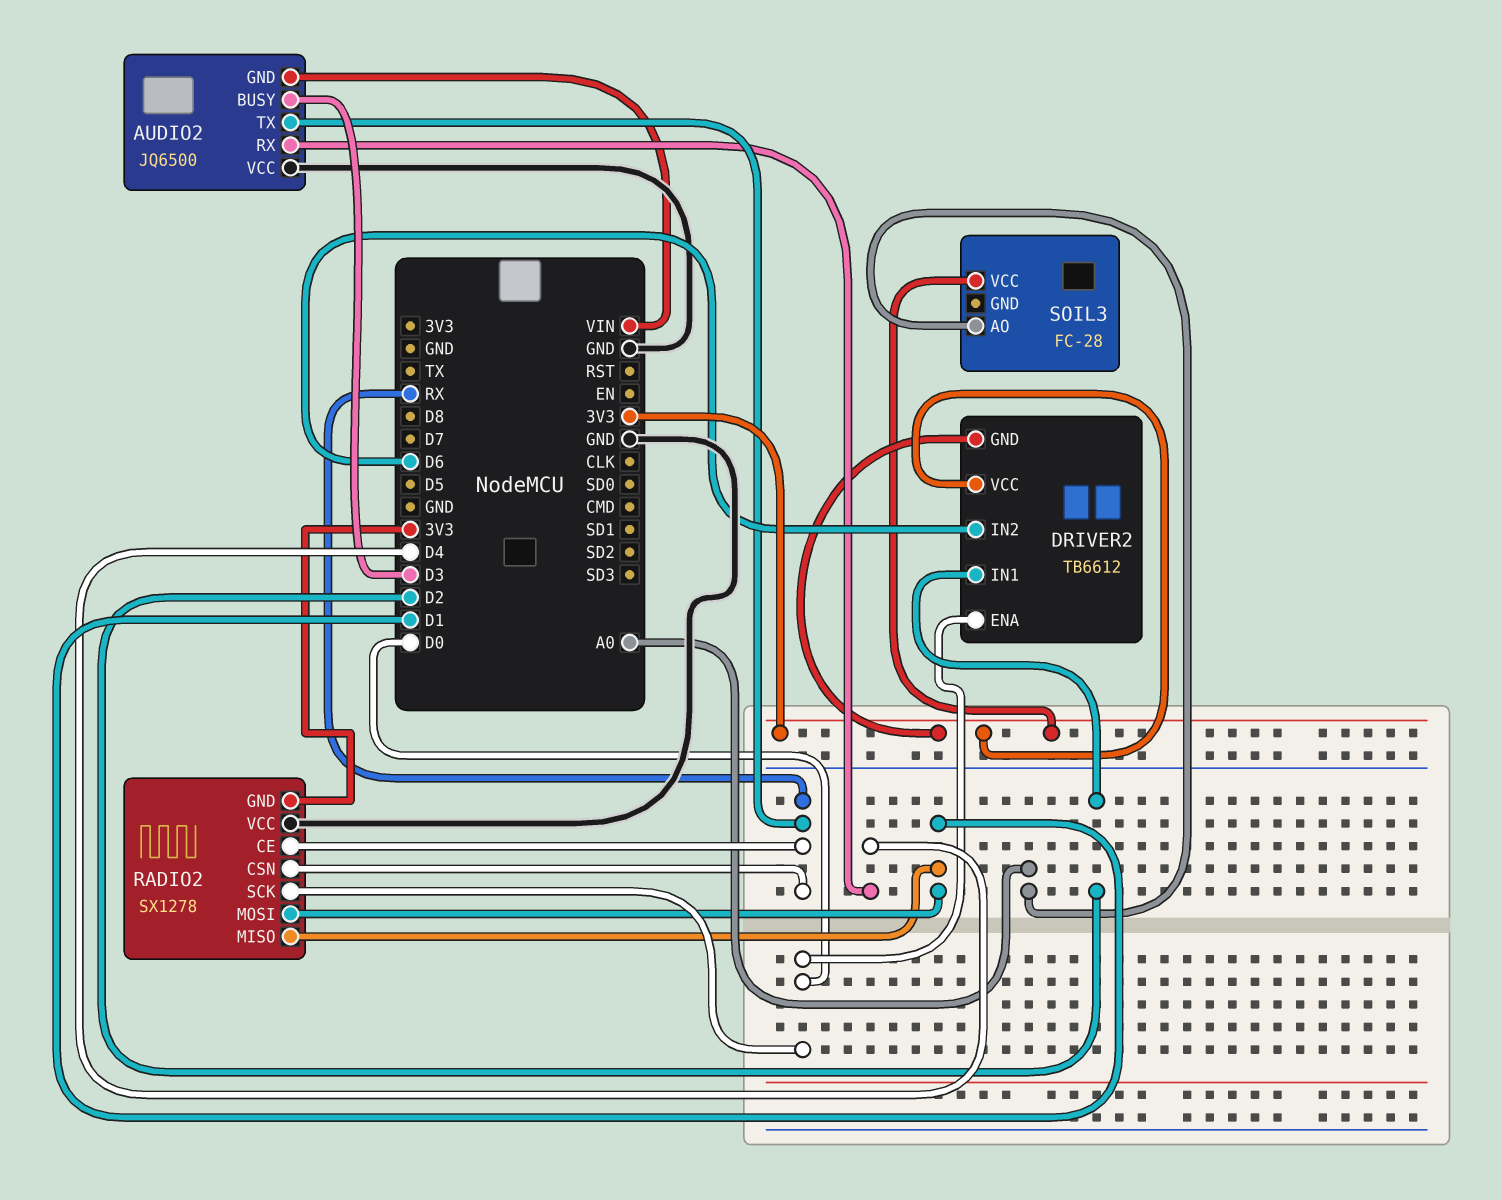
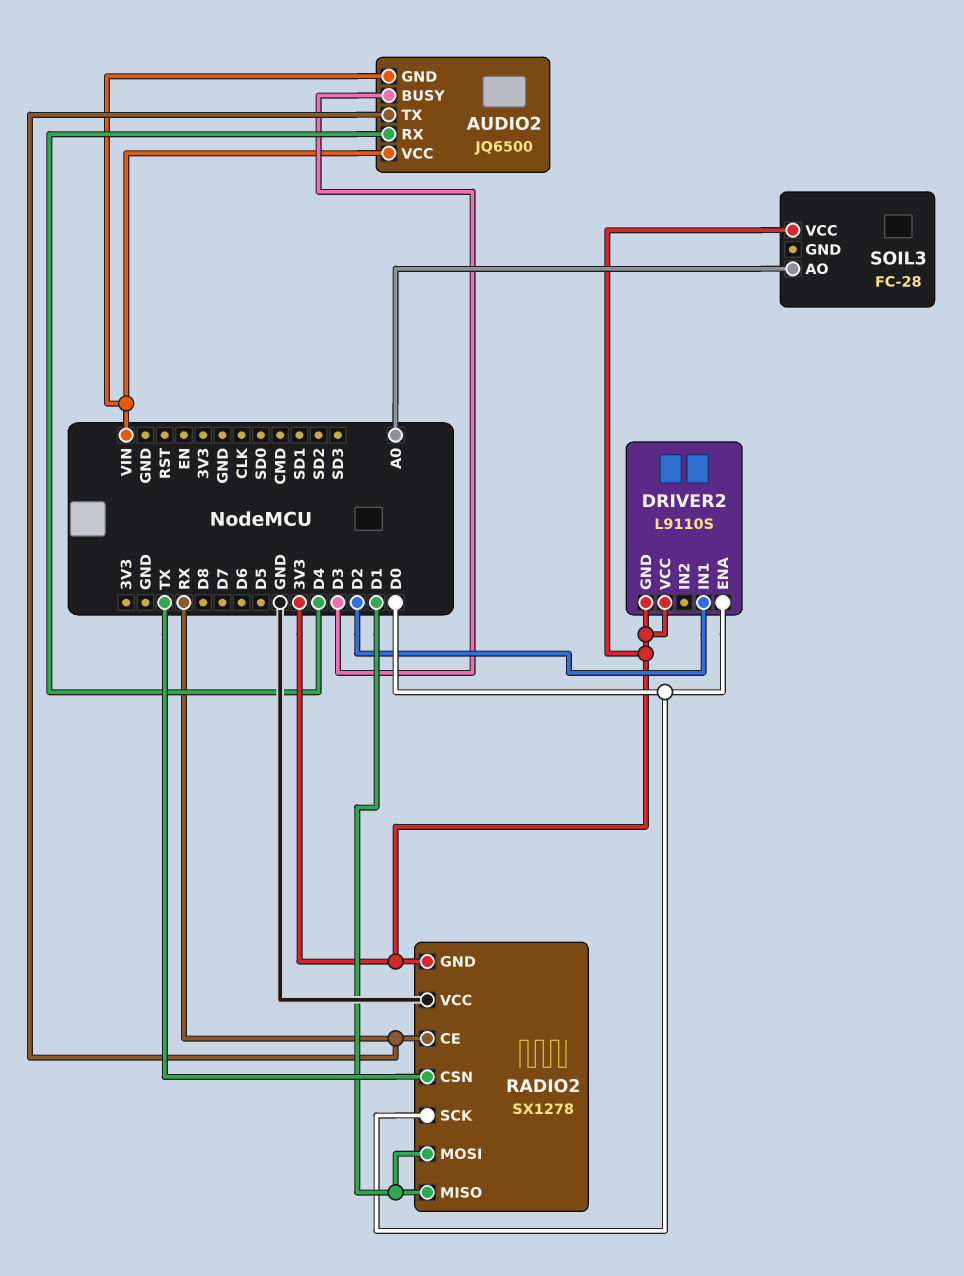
AUDIO2 pin VCC: GND -> VIN
DRIVER2: TB6612 -> L9110S
DRIVER2 pin IN2: D6 -> none
RADIO2 pin CSN: RX -> TX

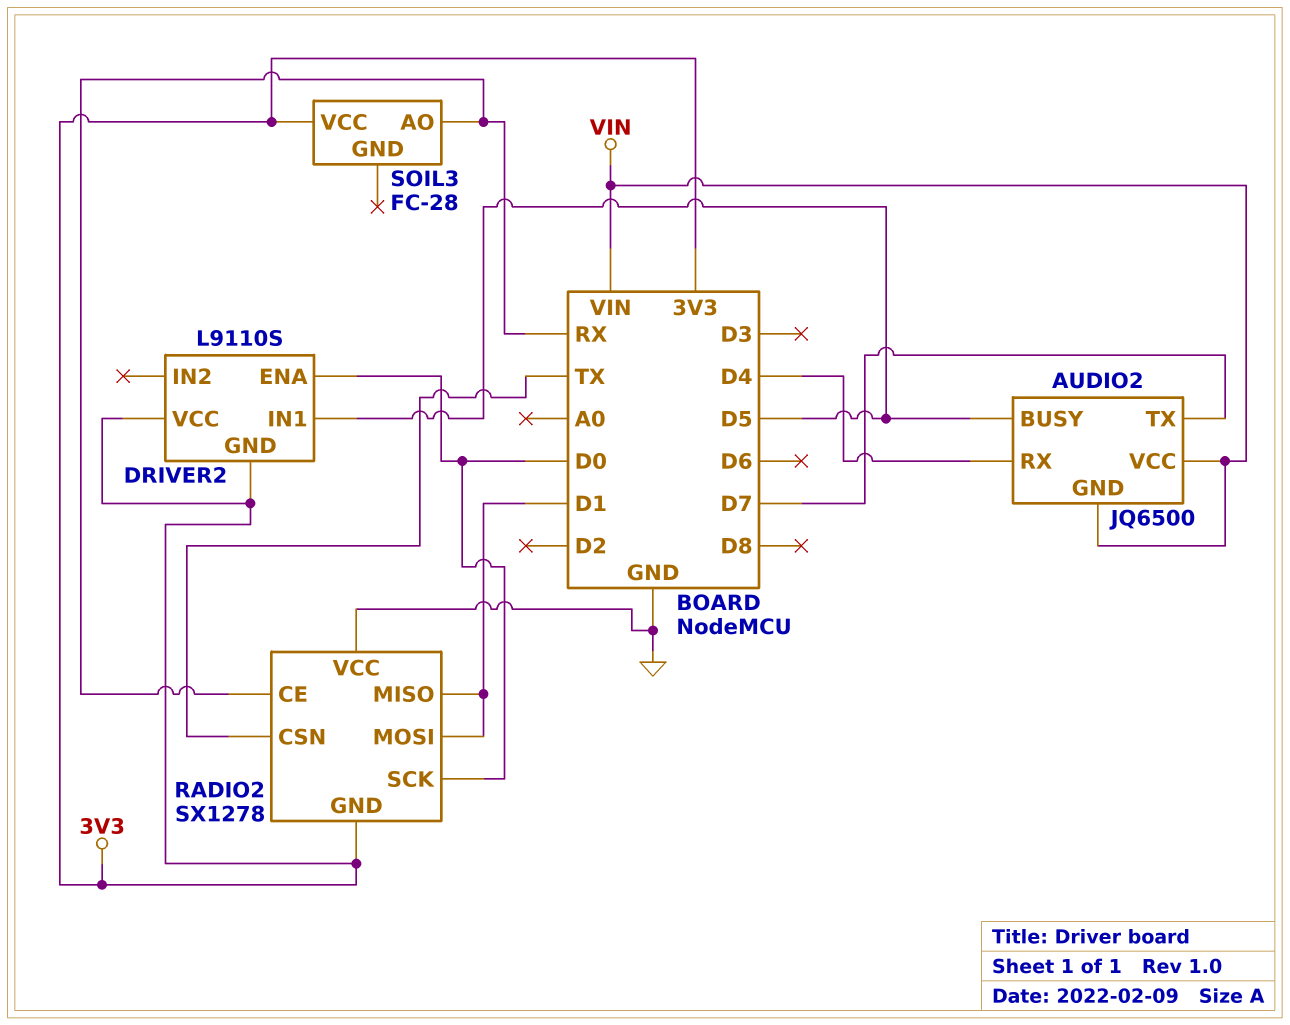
AUDIO2 pin BUSY: D3 -> D5
AUDIO2 pin TX: RX -> D7
DRIVER2 pin IN1: D2 -> D5
SOIL3 pin AO: A0 -> RX

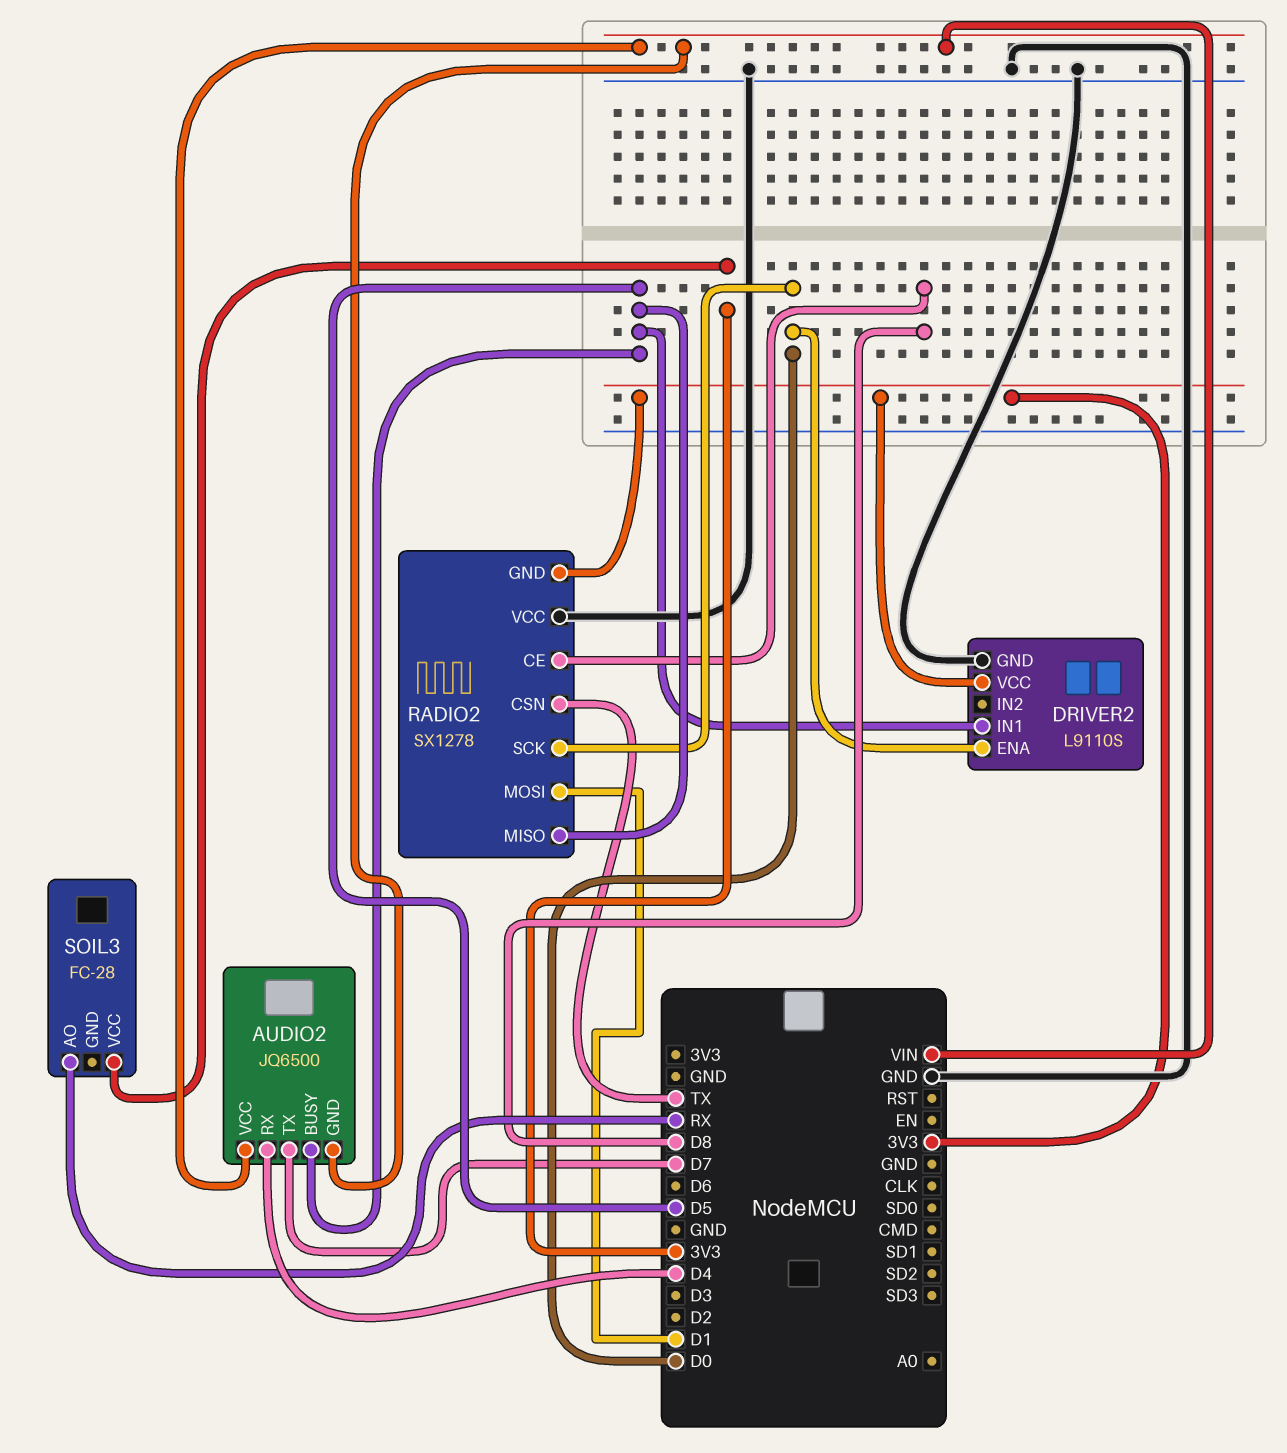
DRIVER2 pin GND: 3V3 -> GND
RADIO2 pin CE: RX -> D8
RADIO2 pin MISO: D1 -> D5

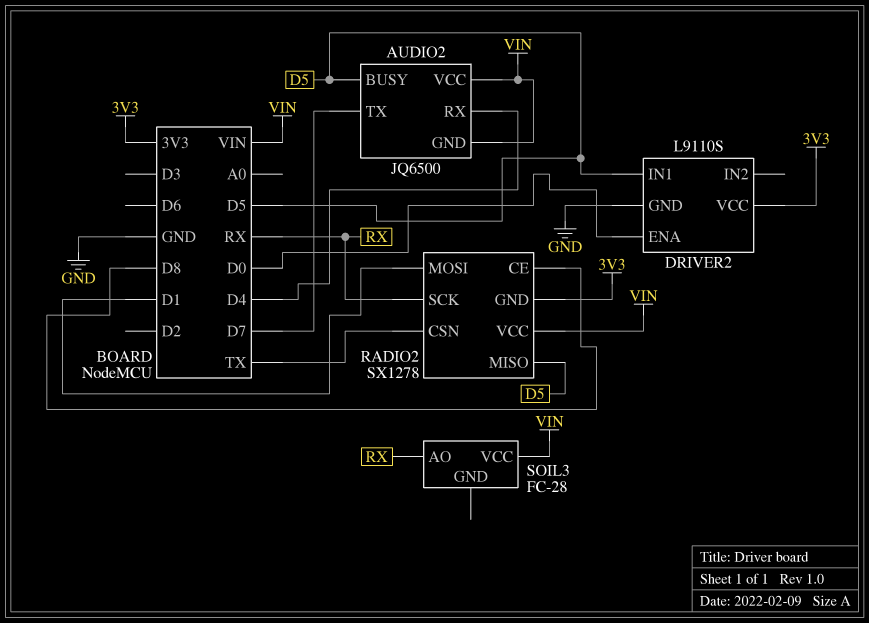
RADIO2 pin SCK: D0 -> RX
RADIO2 pin VCC: GND -> VIN
SOIL3 pin VCC: 3V3 -> VIN

